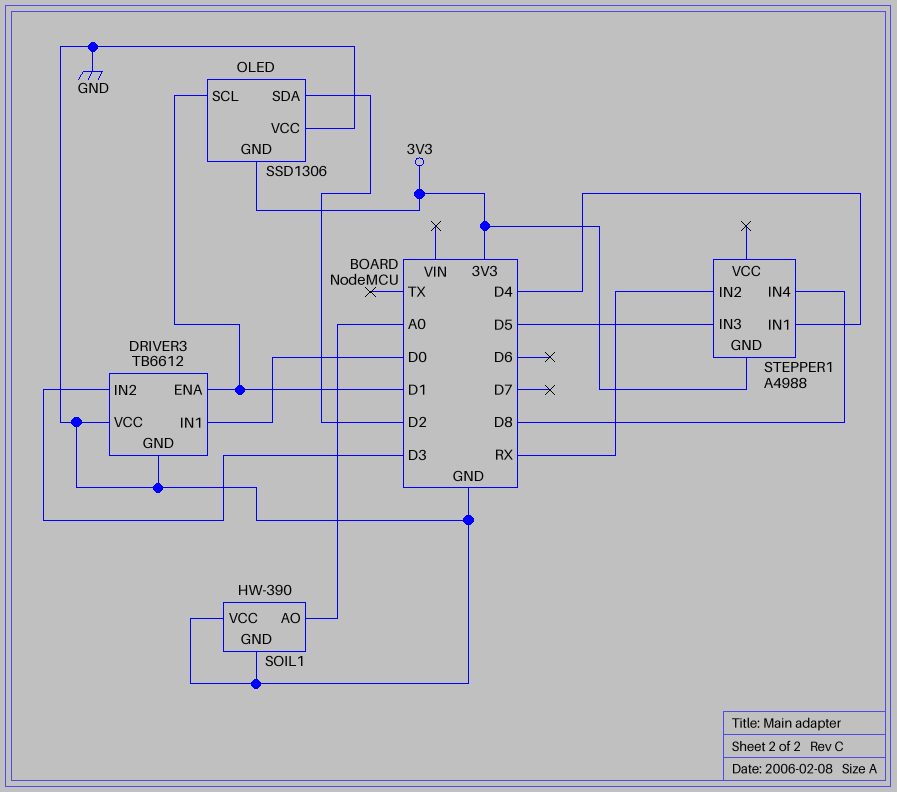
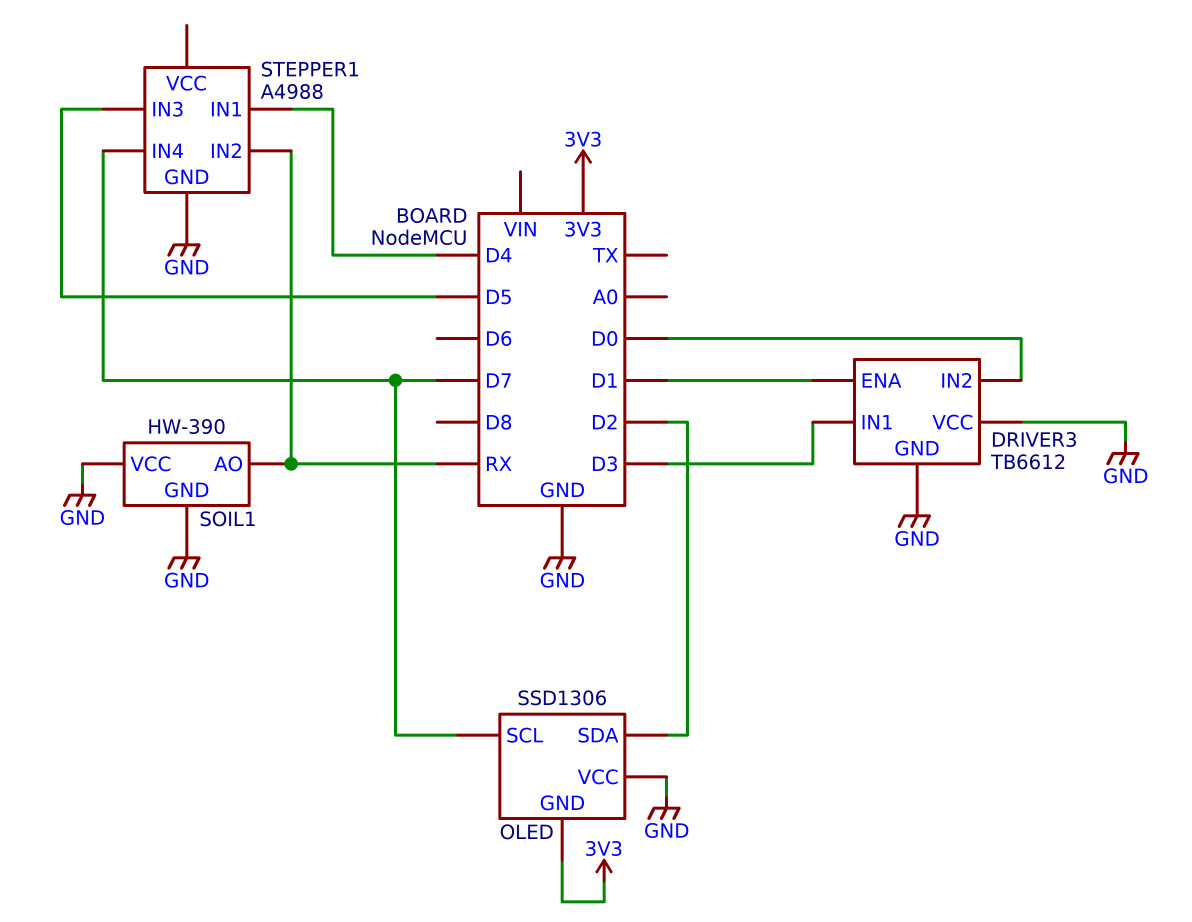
DRIVER3 pin IN1: D0 -> D3
DRIVER3 pin IN2: D3 -> D0
OLED pin SCL: D1 -> D7
SOIL1 pin AO: A0 -> RX
STEPPER1 pin GND: 3V3 -> GND
STEPPER1 pin IN4: D8 -> D7

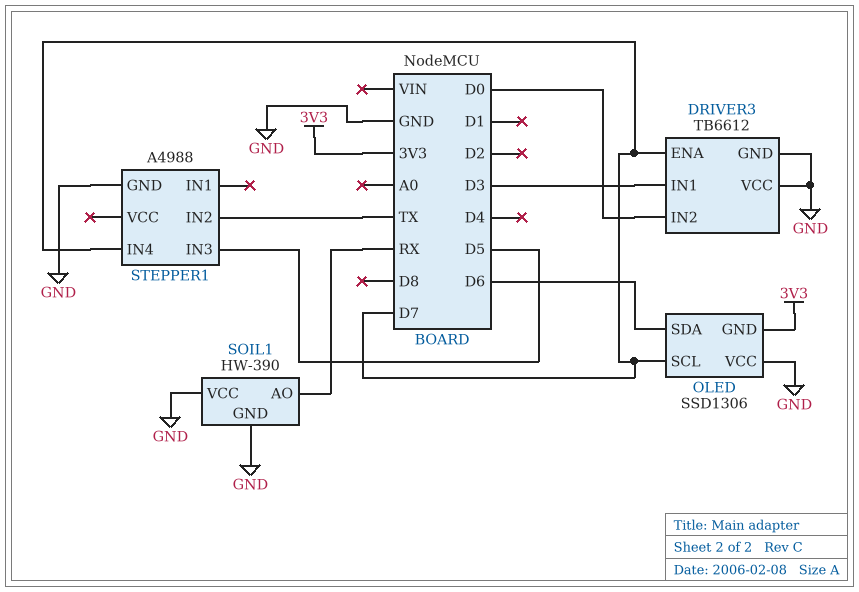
DRIVER3 pin ENA: D1 -> D7
OLED pin SDA: D2 -> D6
STEPPER1 pin IN1: D4 -> none
STEPPER1 pin IN2: RX -> TX

